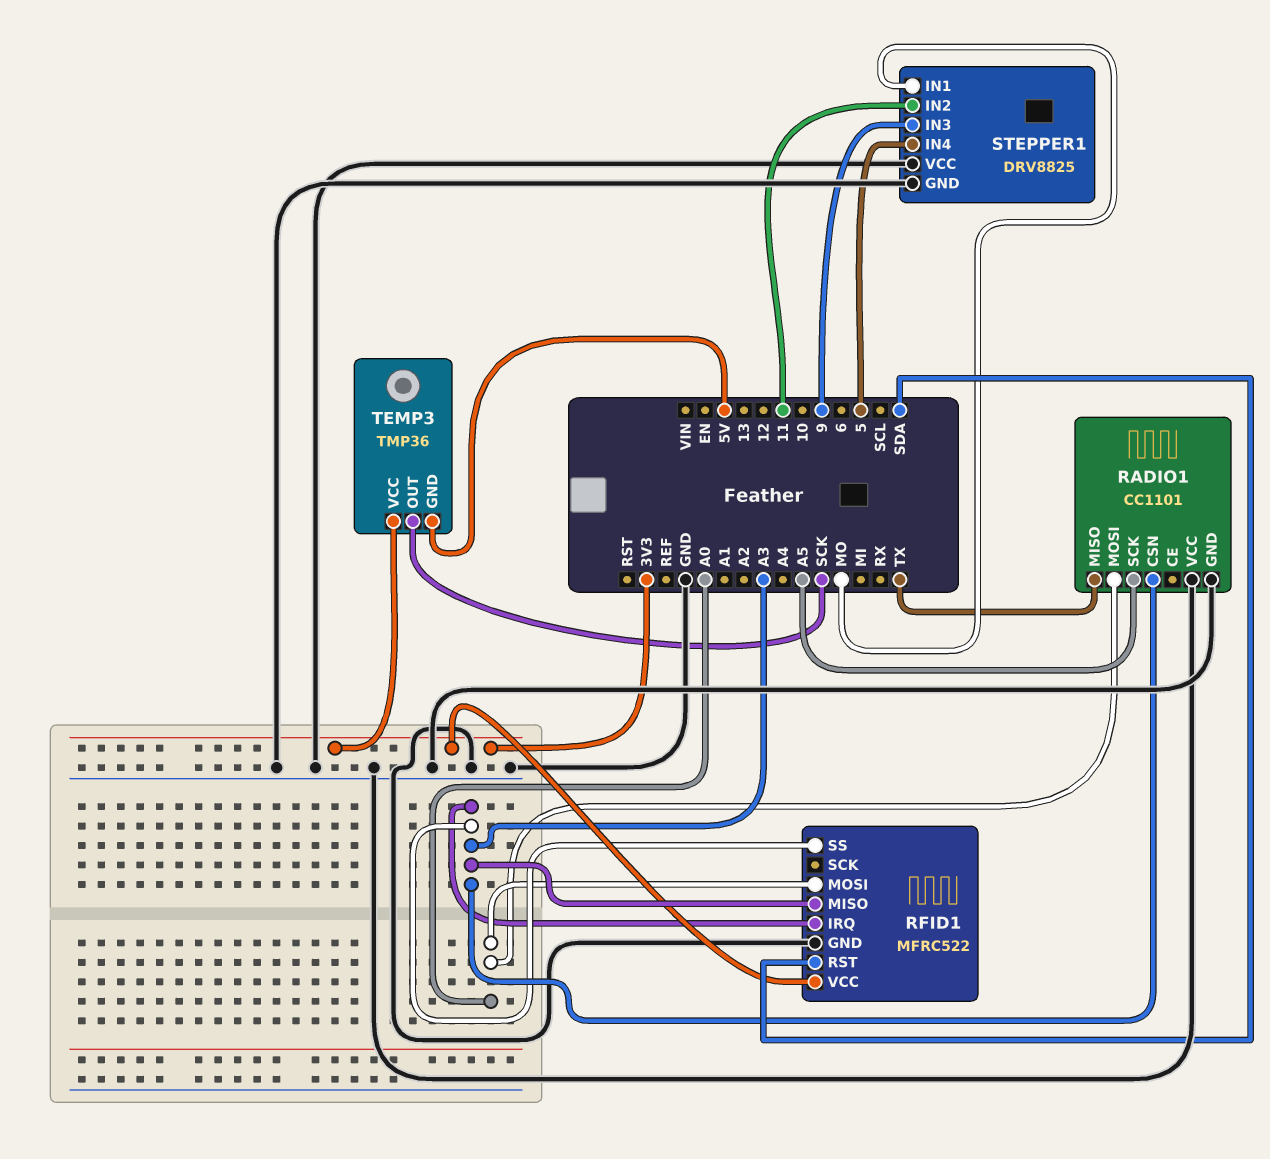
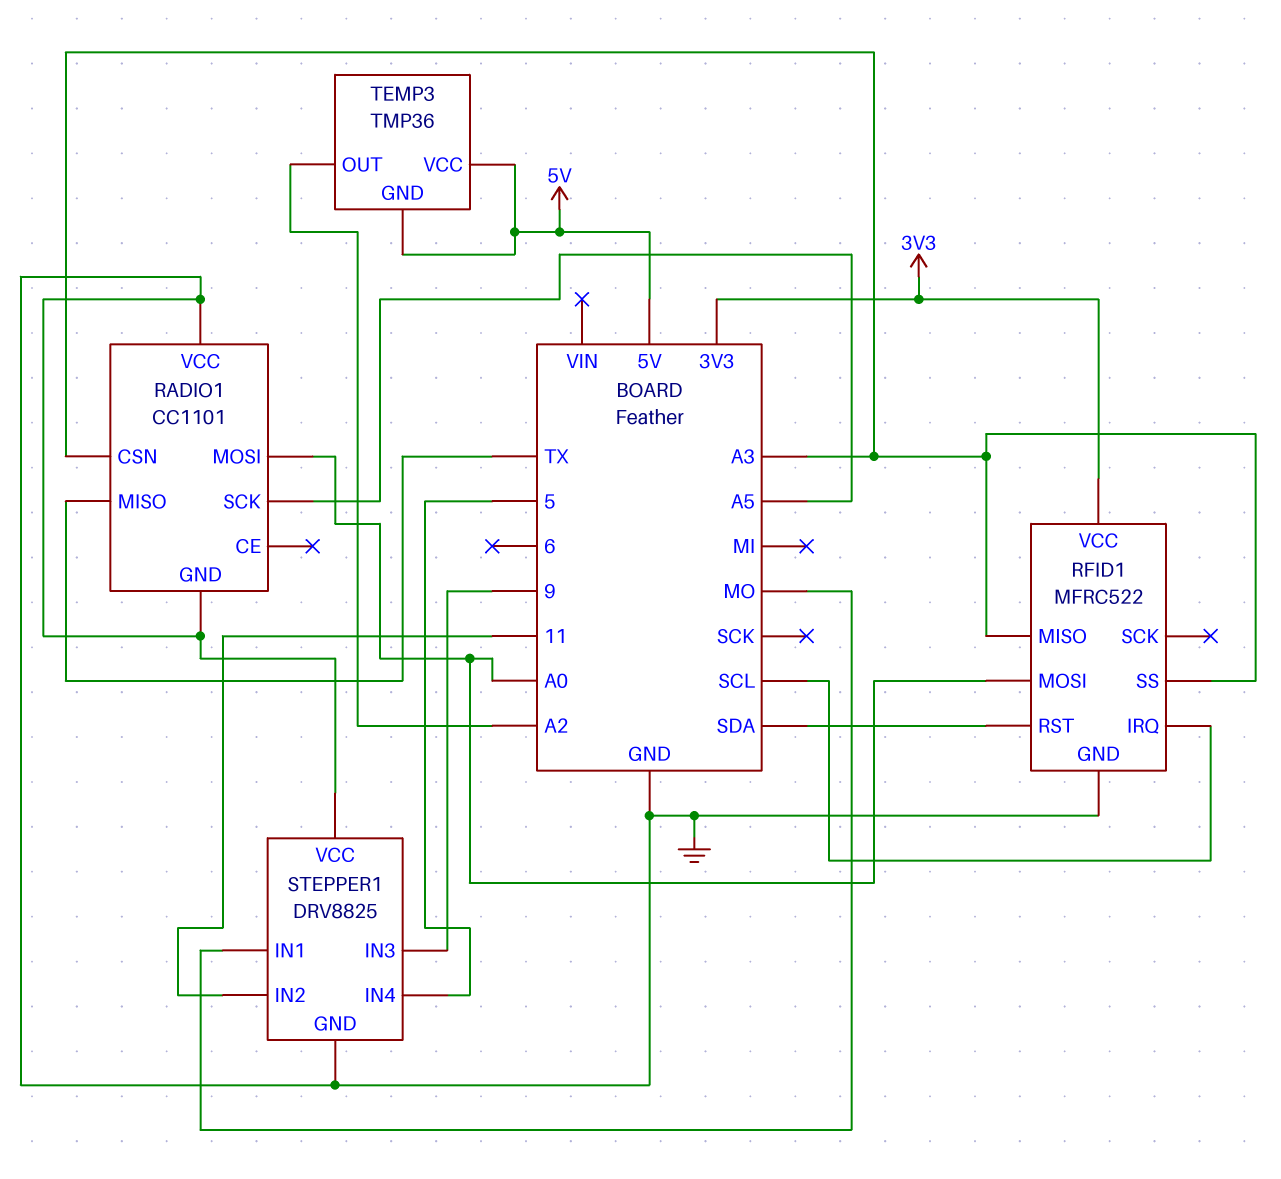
RFID1 pin IRQ: A3 -> SCL
TEMP3 pin OUT: SCK -> A2
TEMP3 pin VCC: 3V3 -> 5V

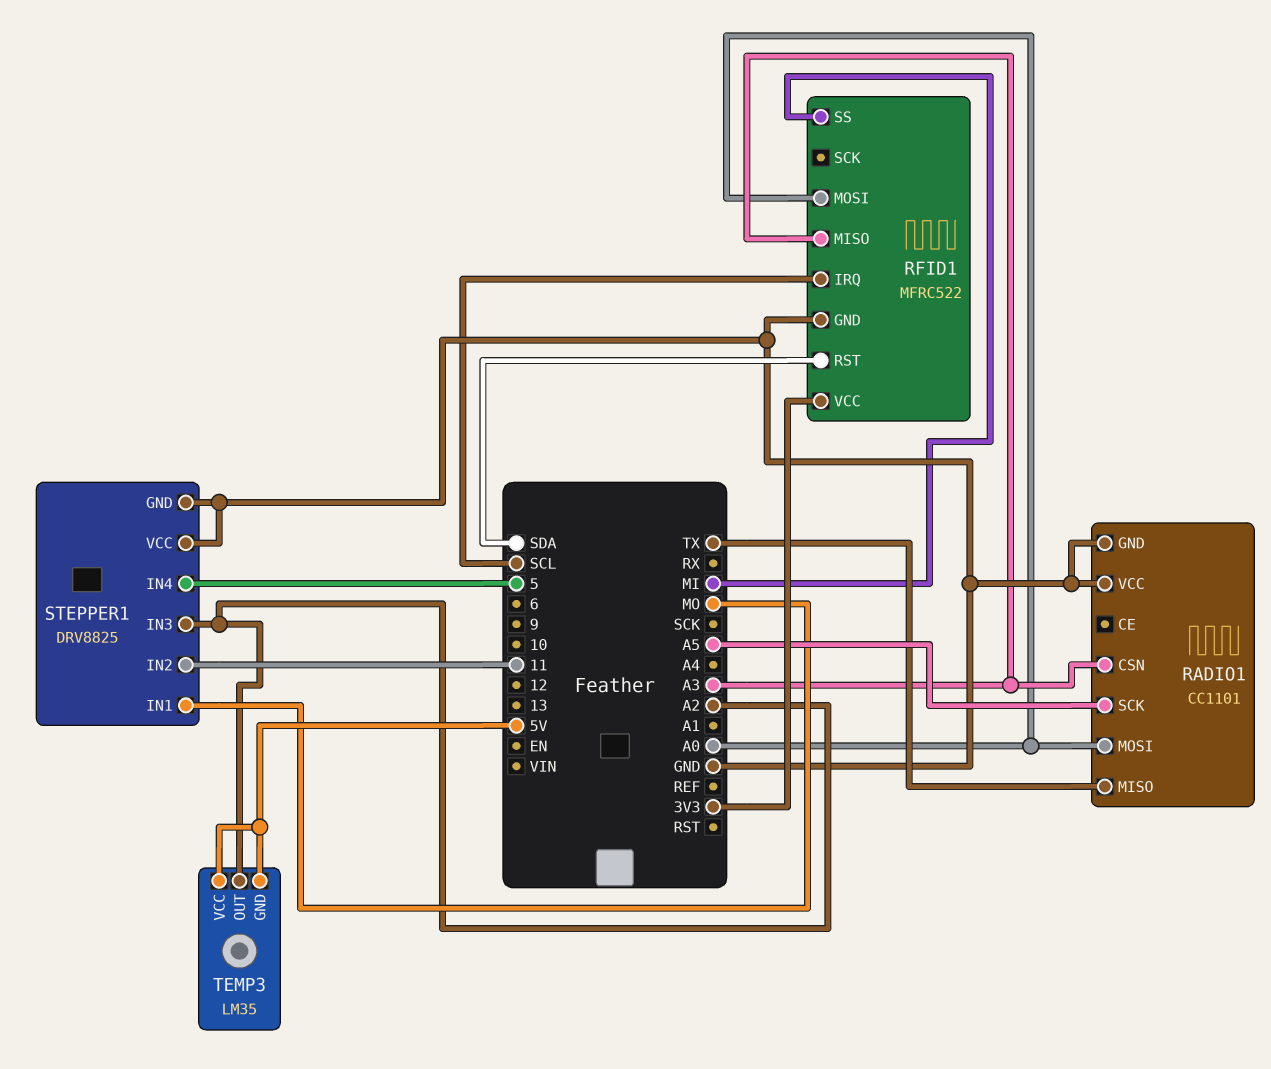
RFID1 pin SS: A3 -> MI
STEPPER1 pin IN3: 9 -> A2
TEMP3: TMP36 -> LM35

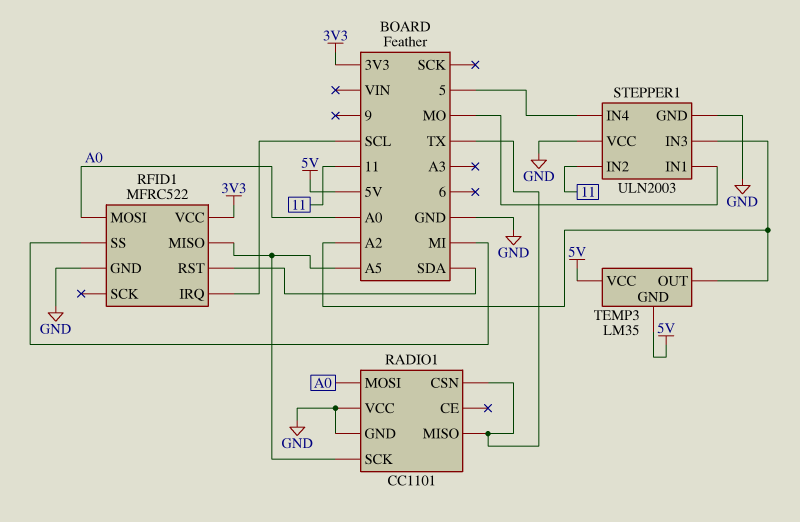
RADIO1 pin CSN: A3 -> TX
RFID1 pin MISO: A3 -> A5
STEPPER1: DRV8825 -> ULN2003

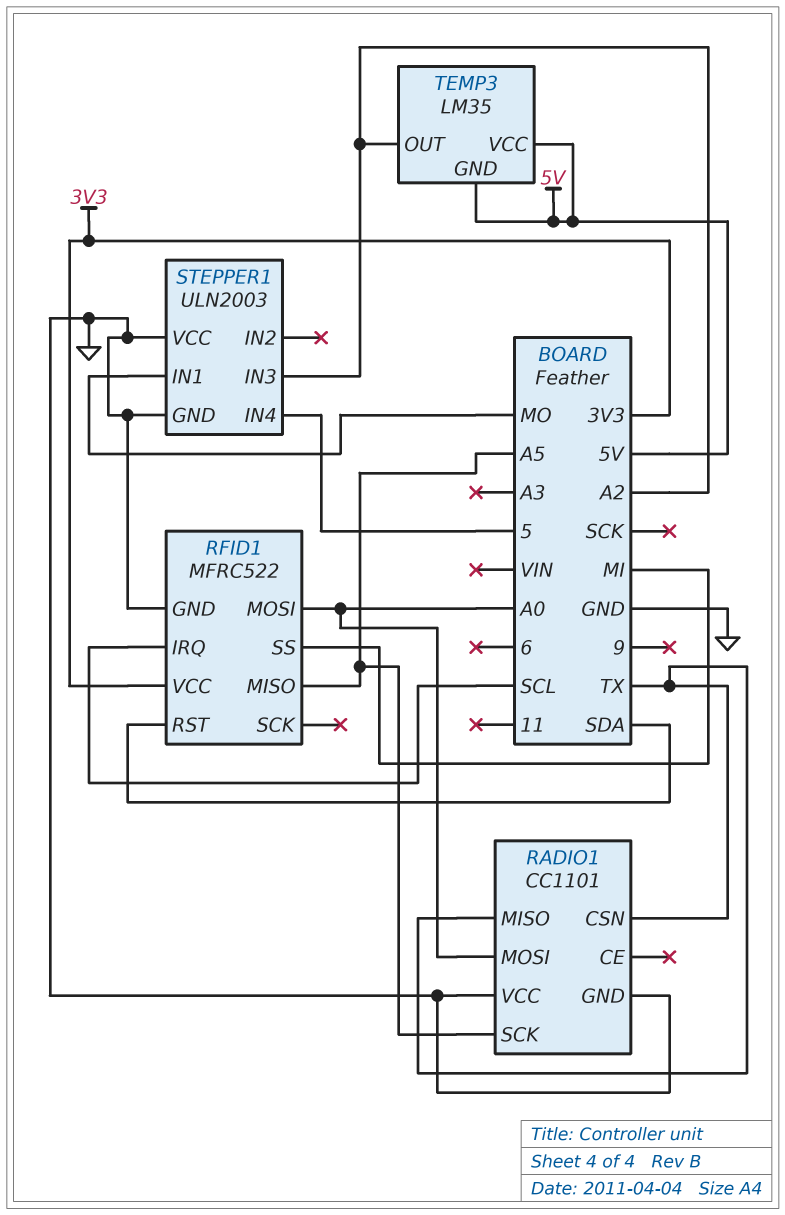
STEPPER1 pin IN2: 11 -> none

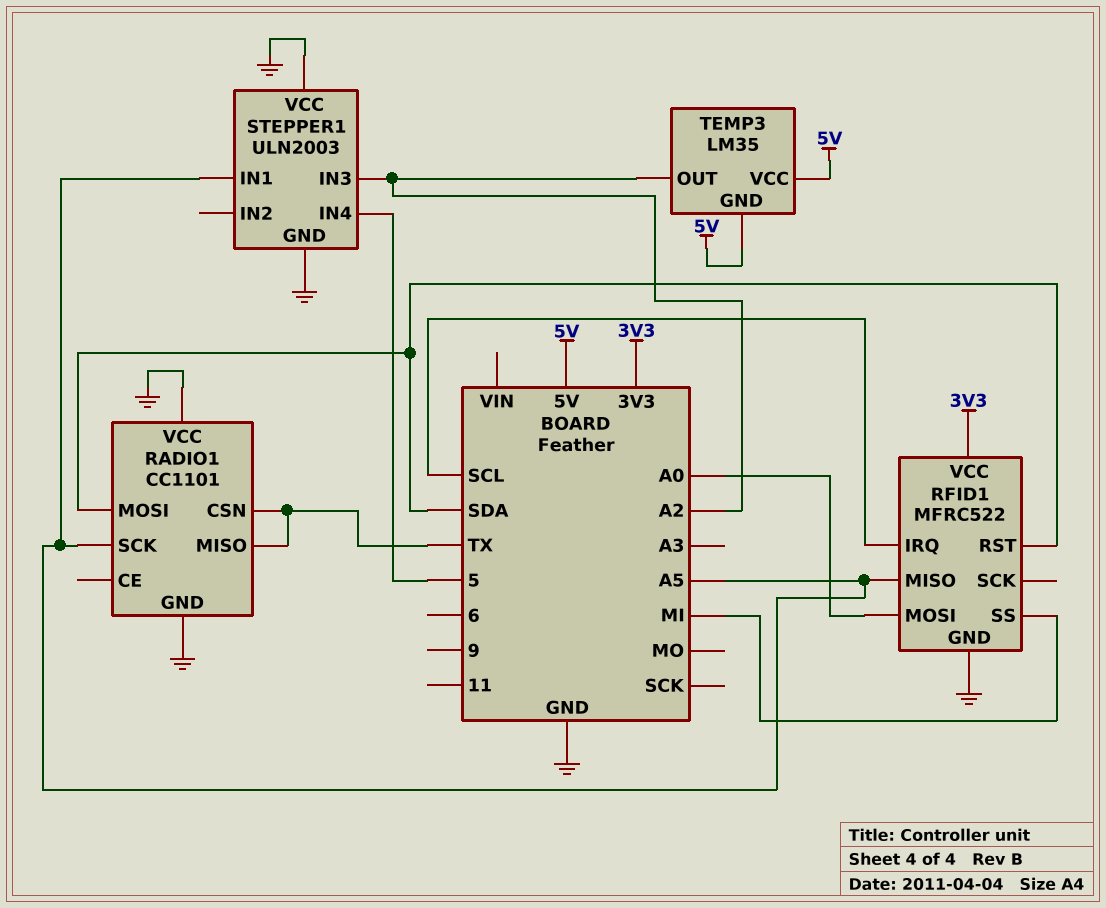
RADIO1 pin MOSI: A0 -> SDA
STEPPER1 pin IN1: MO -> A5

